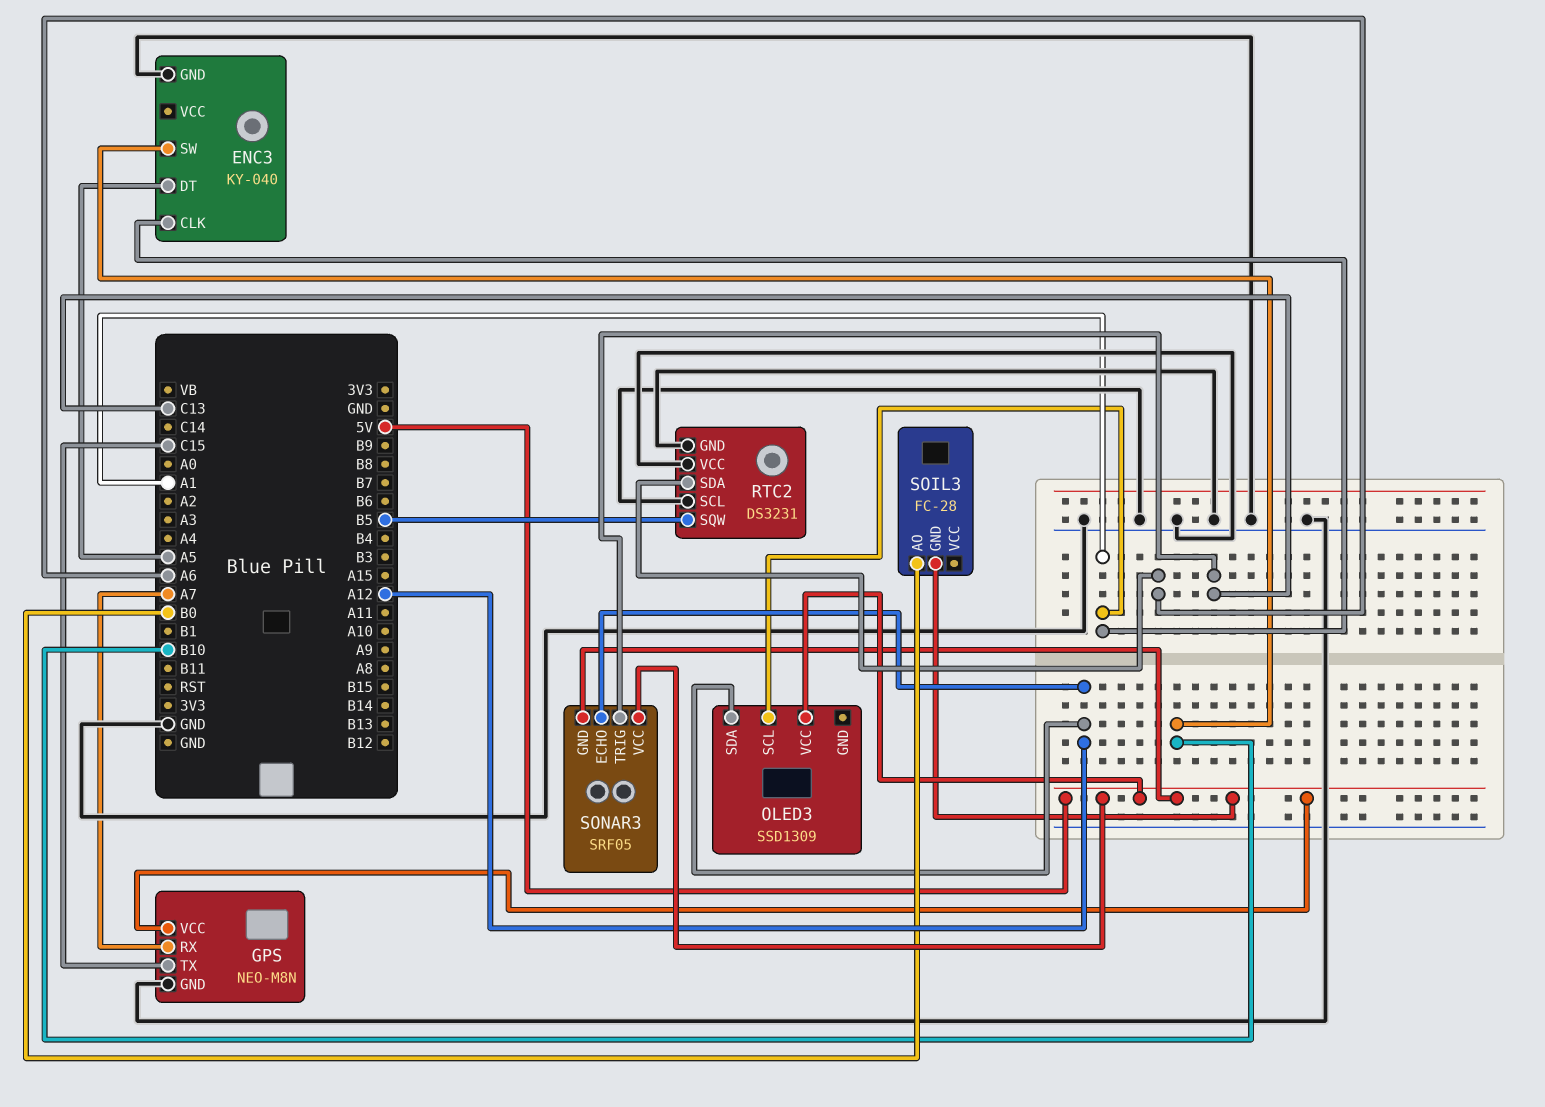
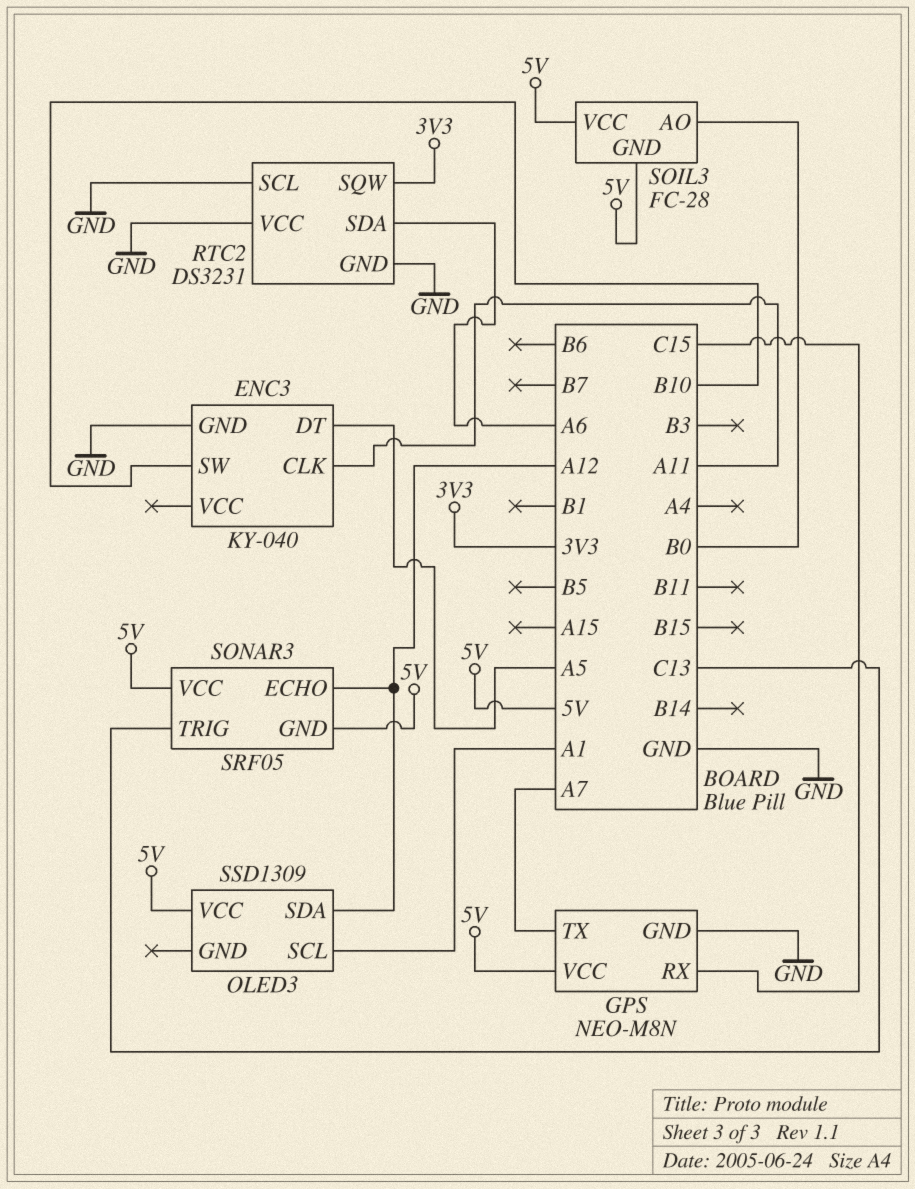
ENC3 pin CLK: A1 -> A11
GPS pin RX: A7 -> C15
GPS pin TX: C15 -> A7
RTC2 pin SQW: B5 -> 3V3
SOIL3 pin VCC: none -> 5V

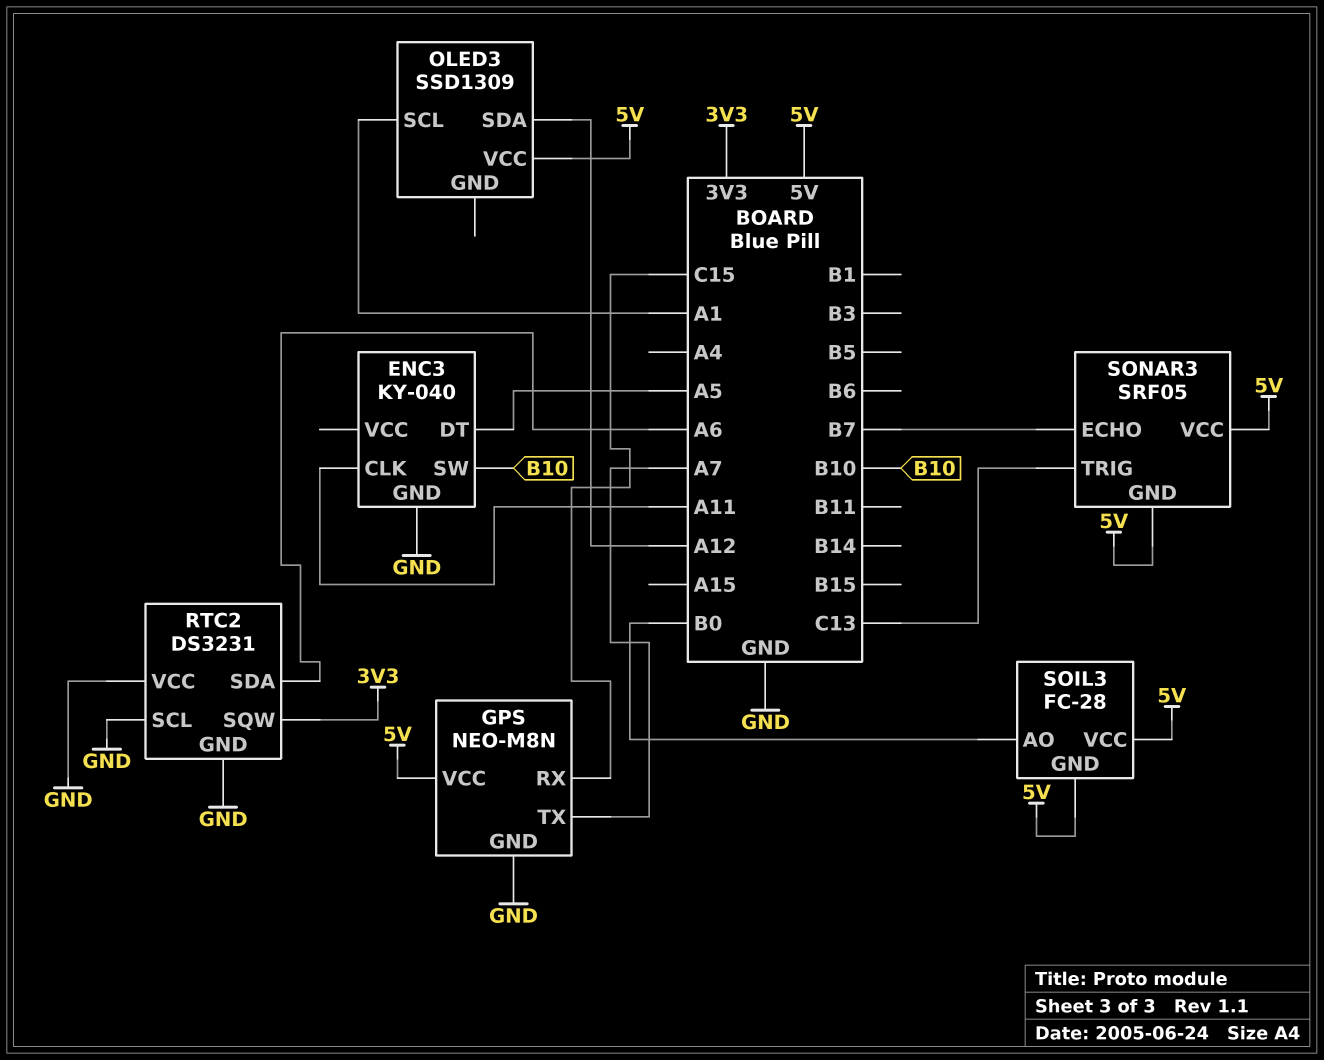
SONAR3 pin ECHO: A12 -> B7

